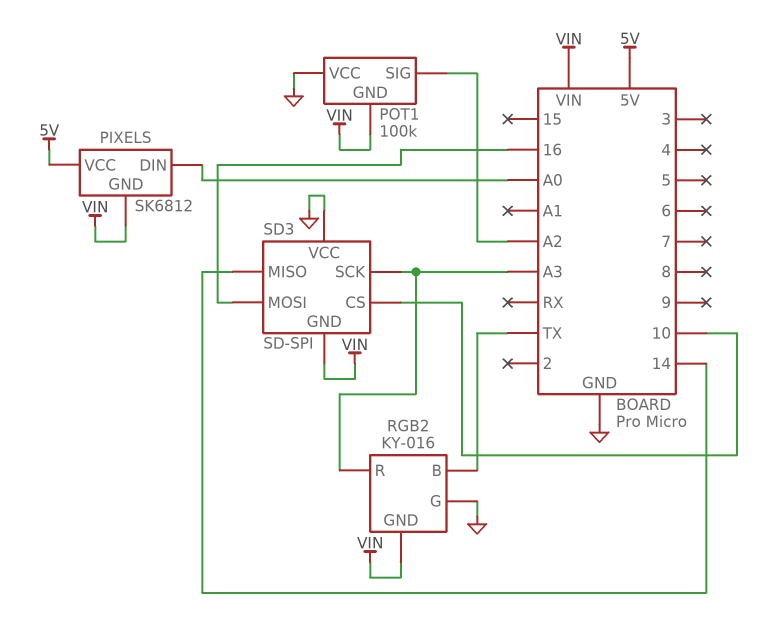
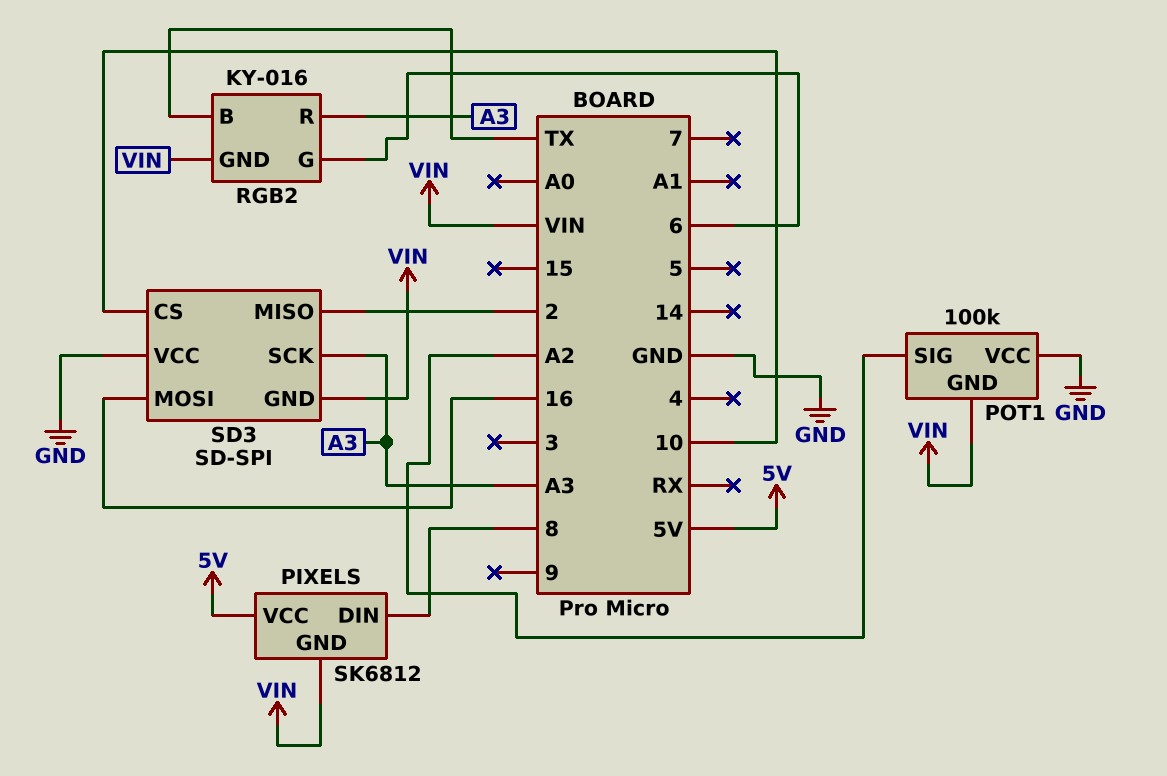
PIXELS pin DIN: A0 -> 8
RGB2 pin G: GND -> 6
SD3 pin MISO: 14 -> 2

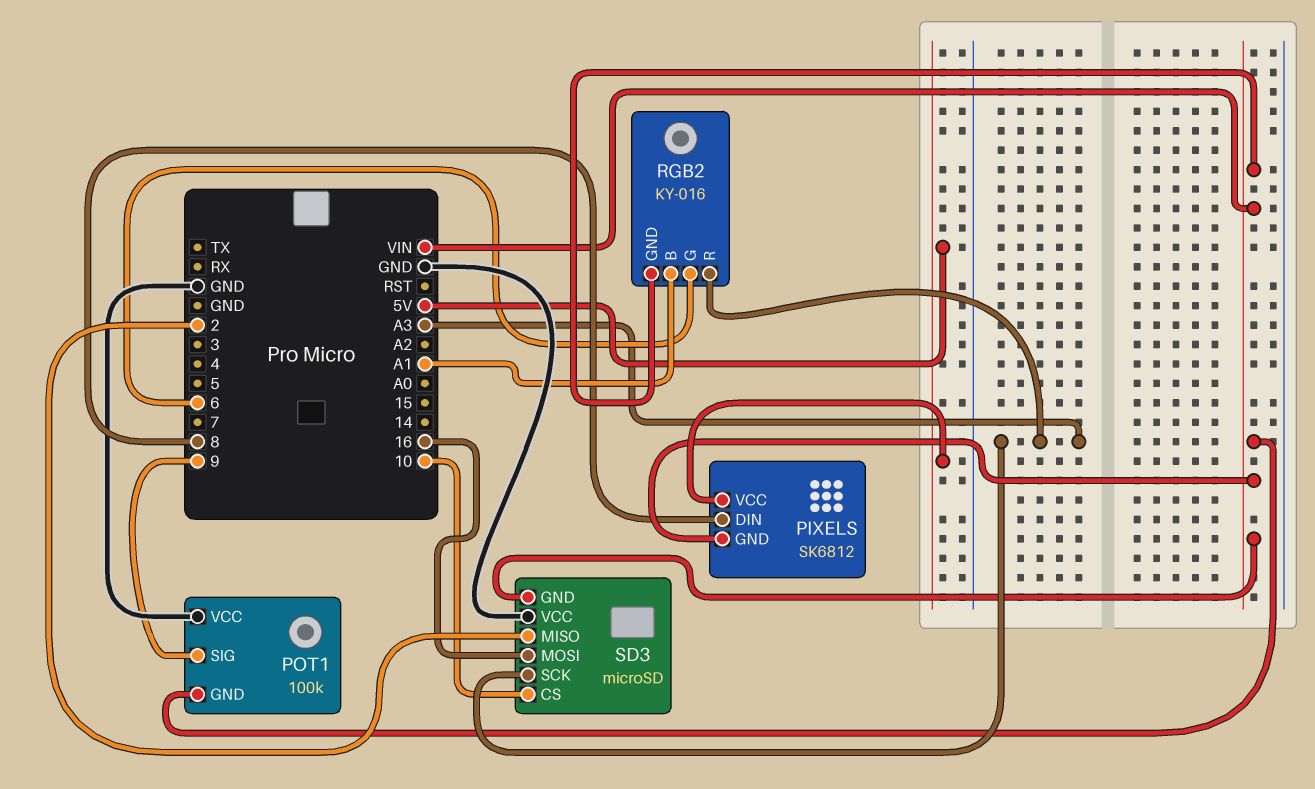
POT1 pin SIG: A2 -> 9
RGB2 pin B: TX -> A1
SD3: SD-SPI -> microSD

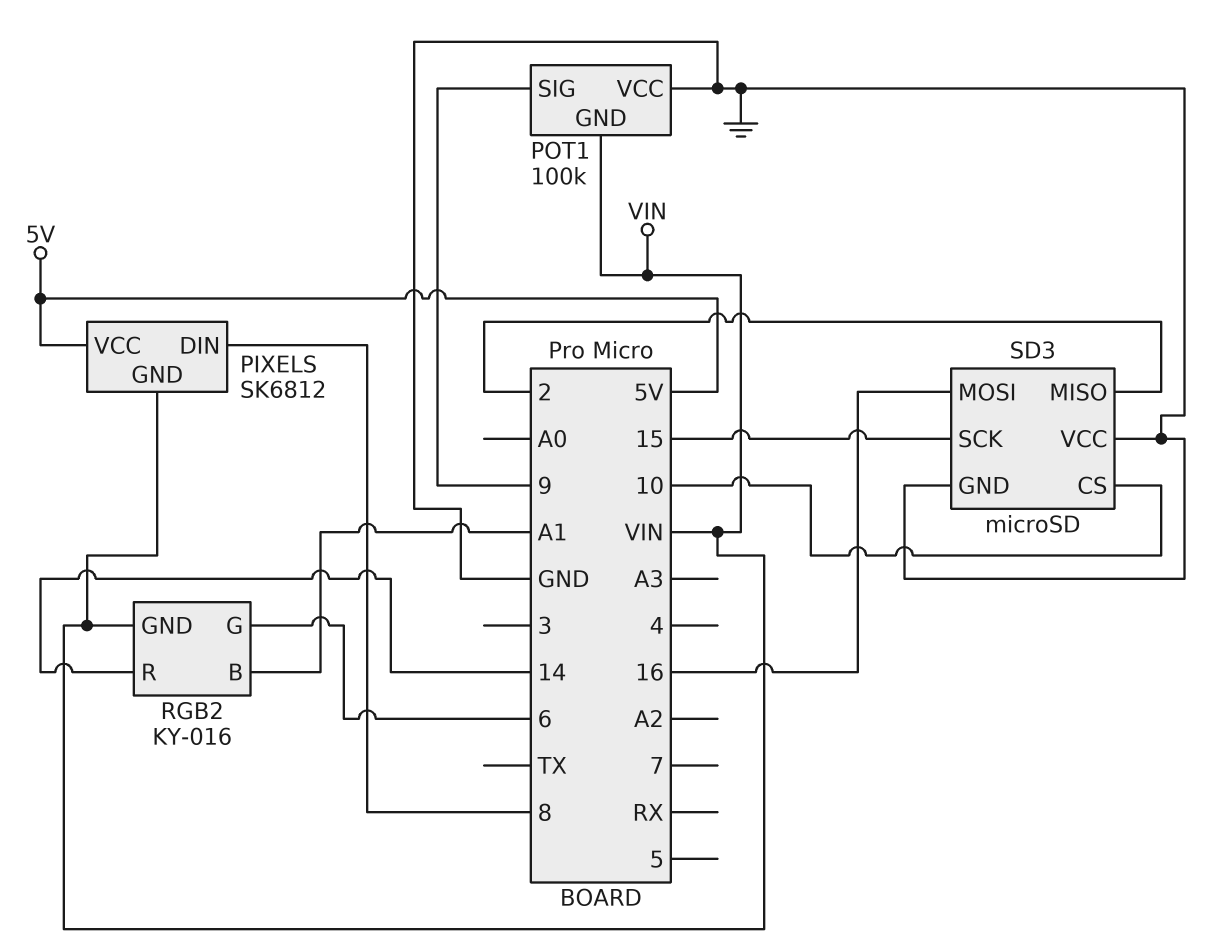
RGB2 pin R: A3 -> 14
SD3 pin GND: VIN -> GND
SD3 pin SCK: A3 -> 15

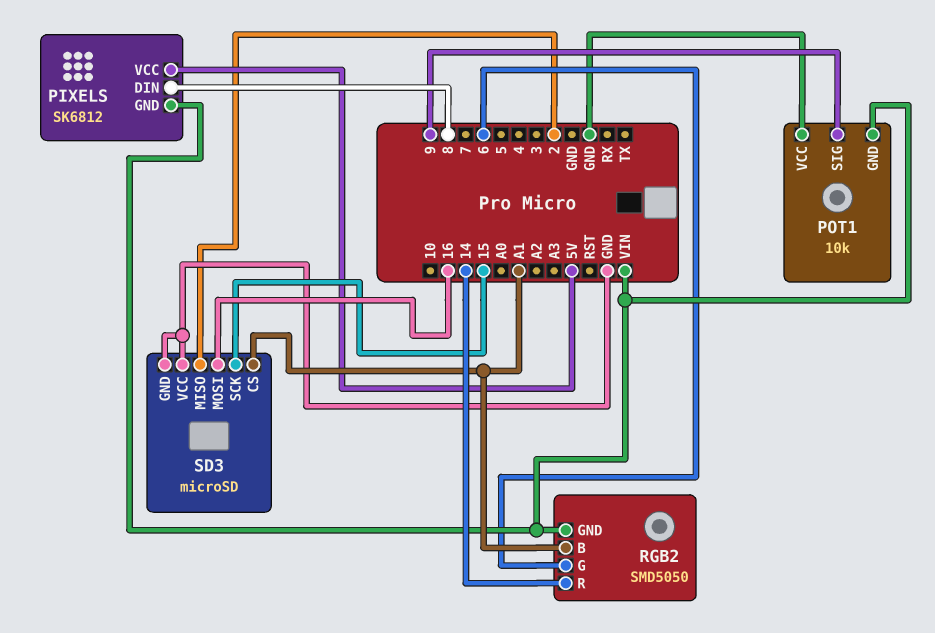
POT1: 100k -> 10k
RGB2: KY-016 -> SMD5050
SD3 pin CS: 10 -> A1

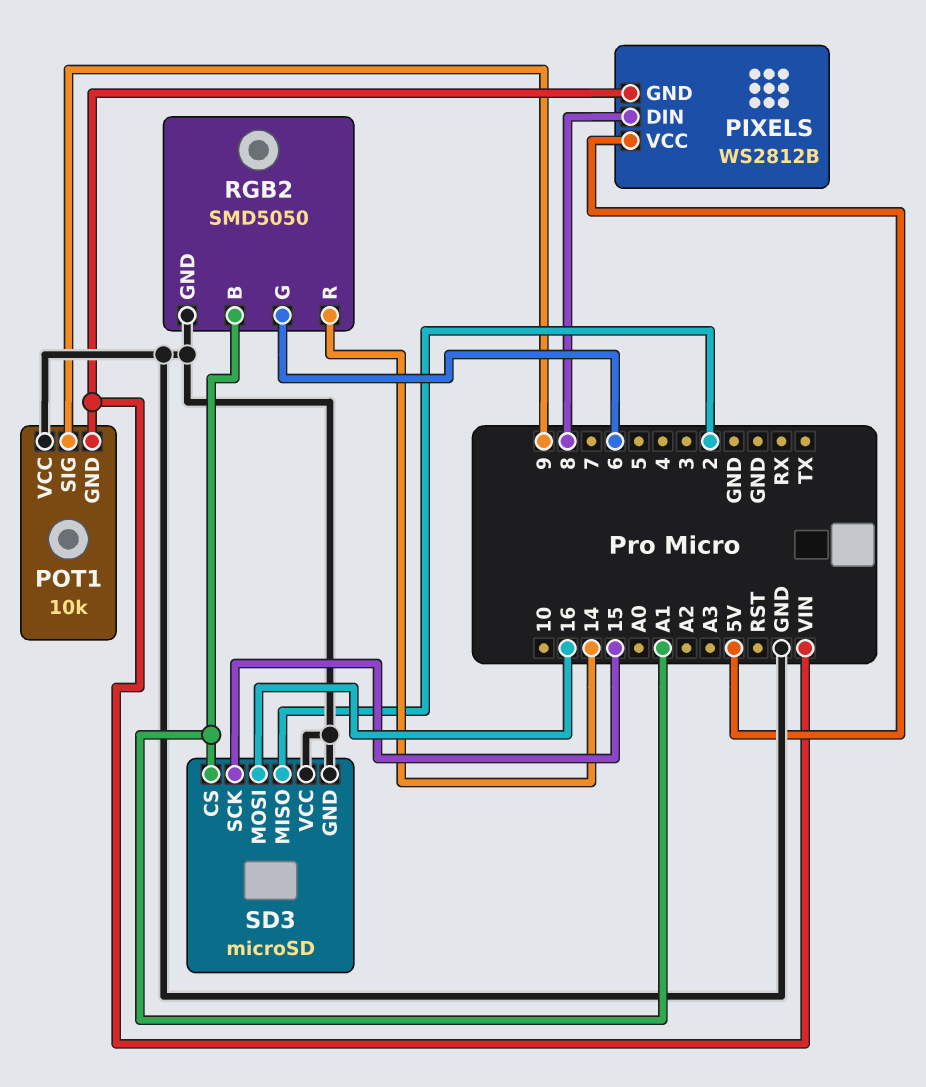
PIXELS: SK6812 -> WS2812B
RGB2 pin GND: VIN -> GND

